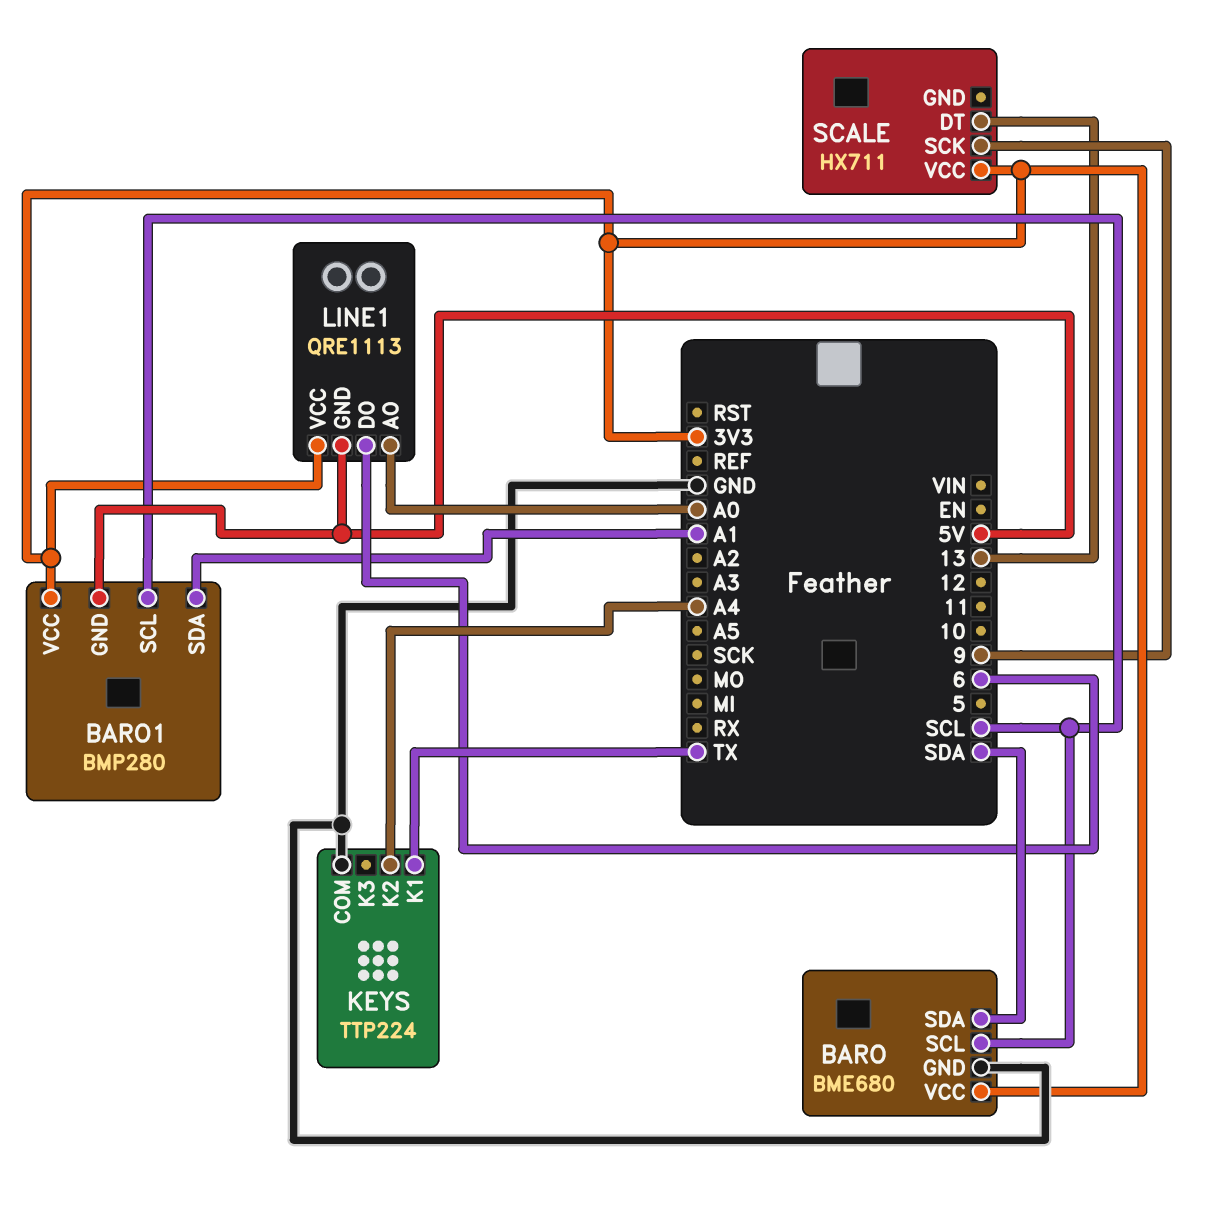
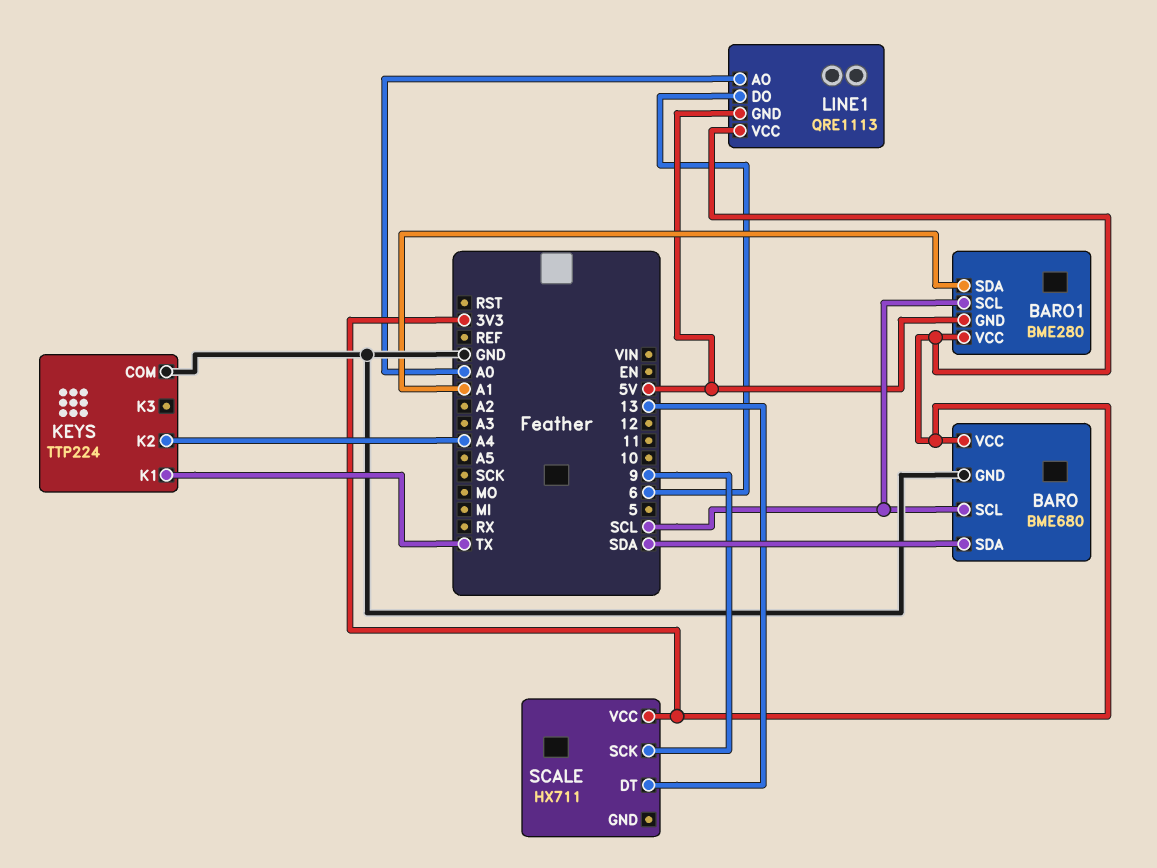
BARO1: BMP280 -> BME280

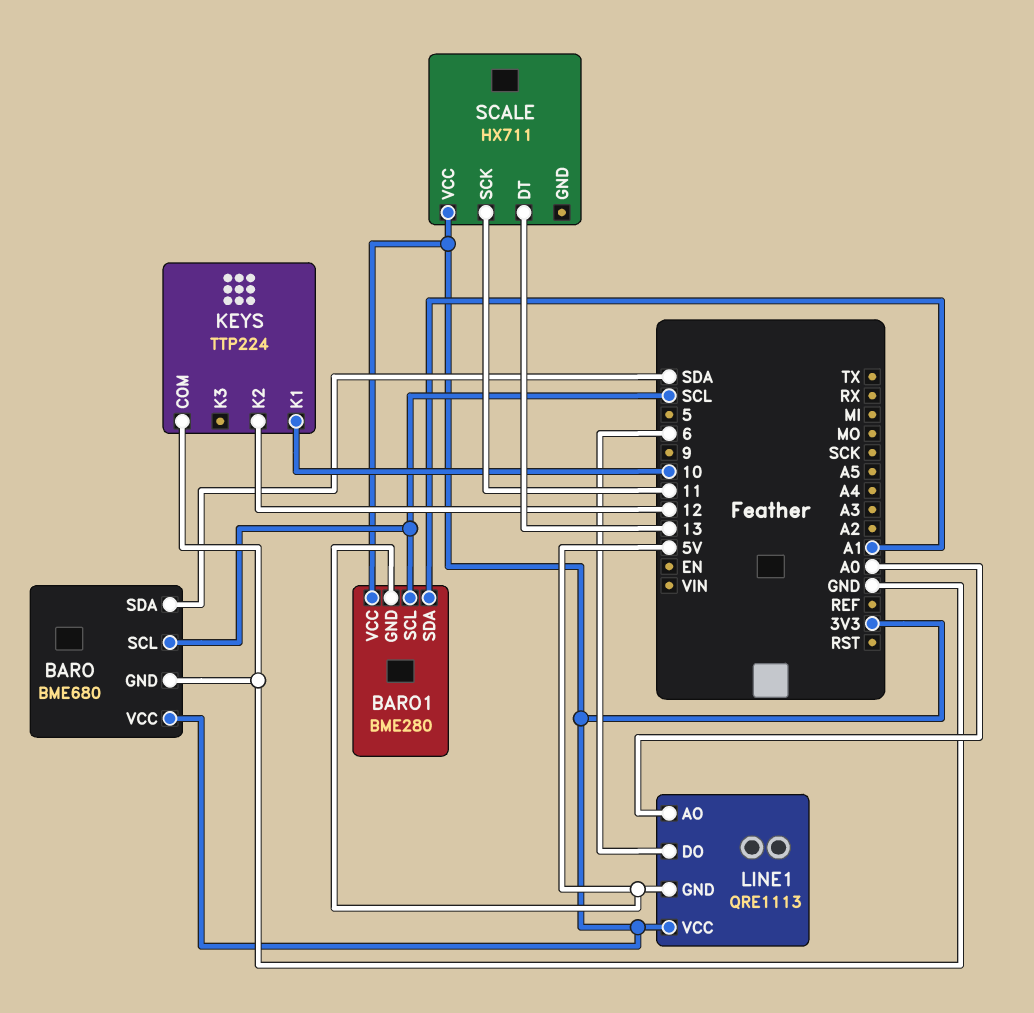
KEYS pin K1: TX -> 10
KEYS pin K2: A4 -> 12
SCALE pin SCK: 9 -> 11

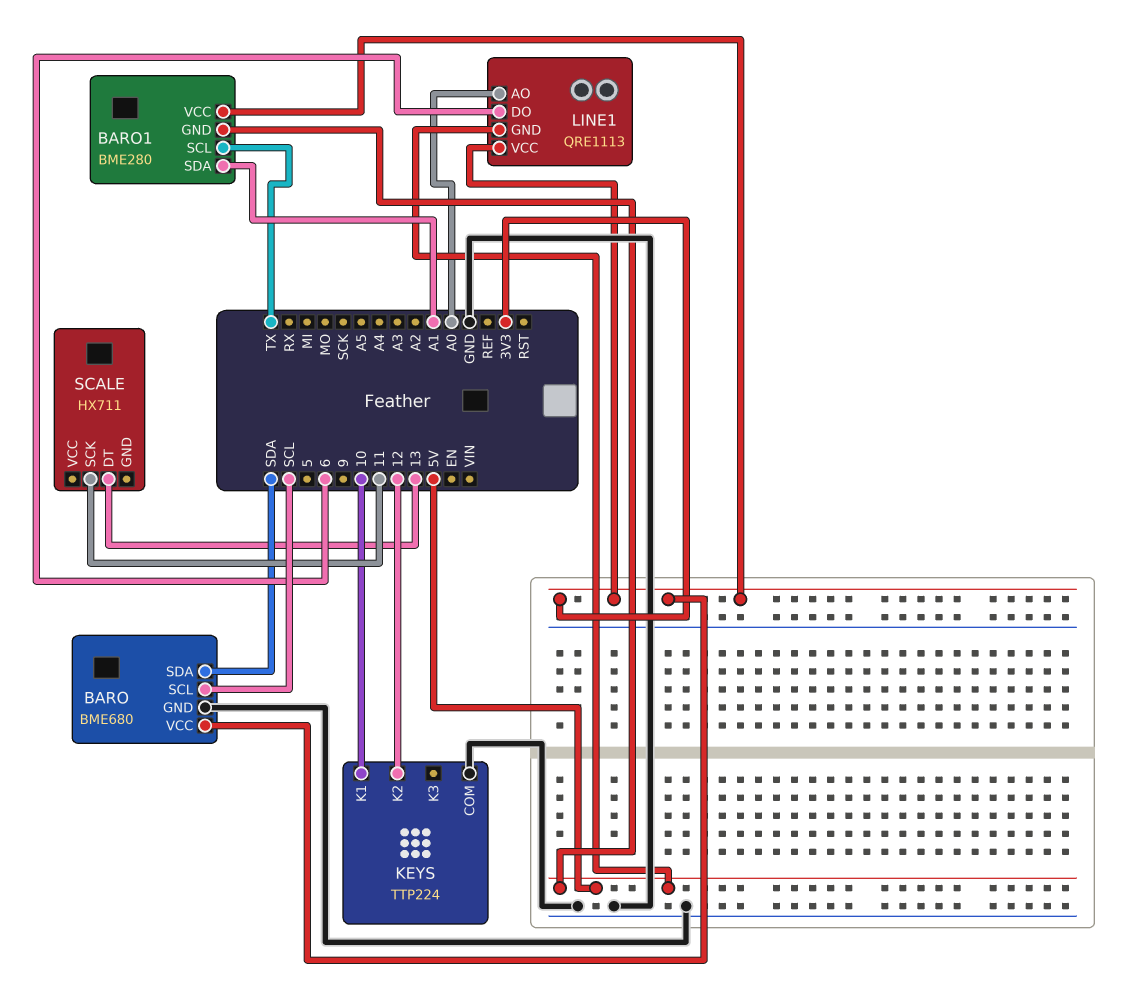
BARO1 pin SCL: SCL -> TX
SCALE pin VCC: 3V3 -> none

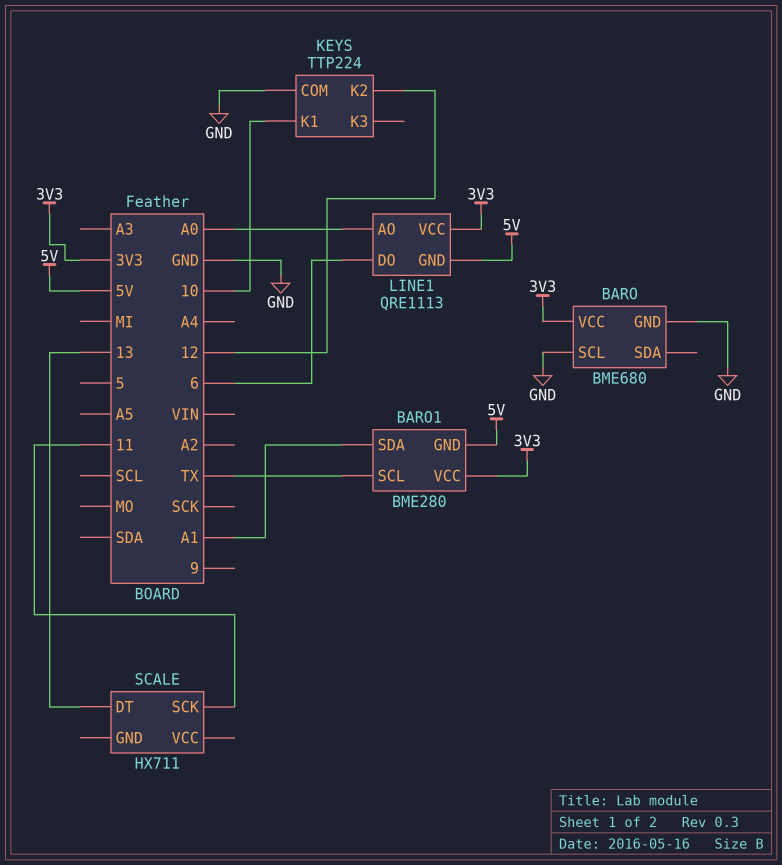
BARO pin SCL: SCL -> GND
BARO pin SDA: SDA -> none

